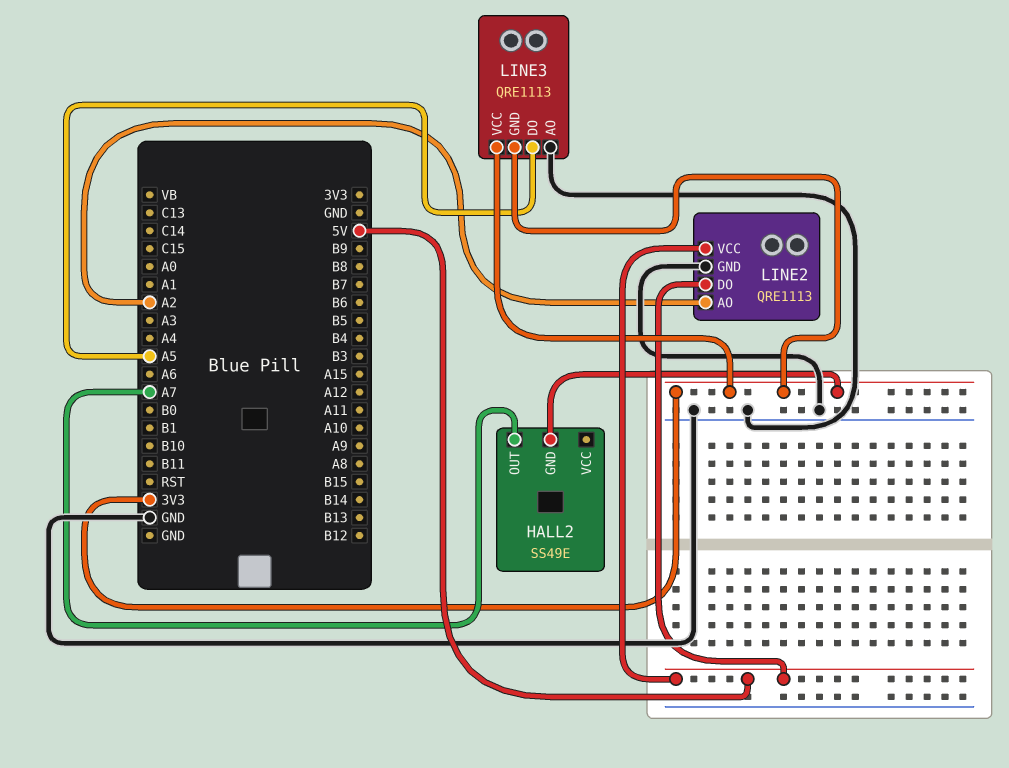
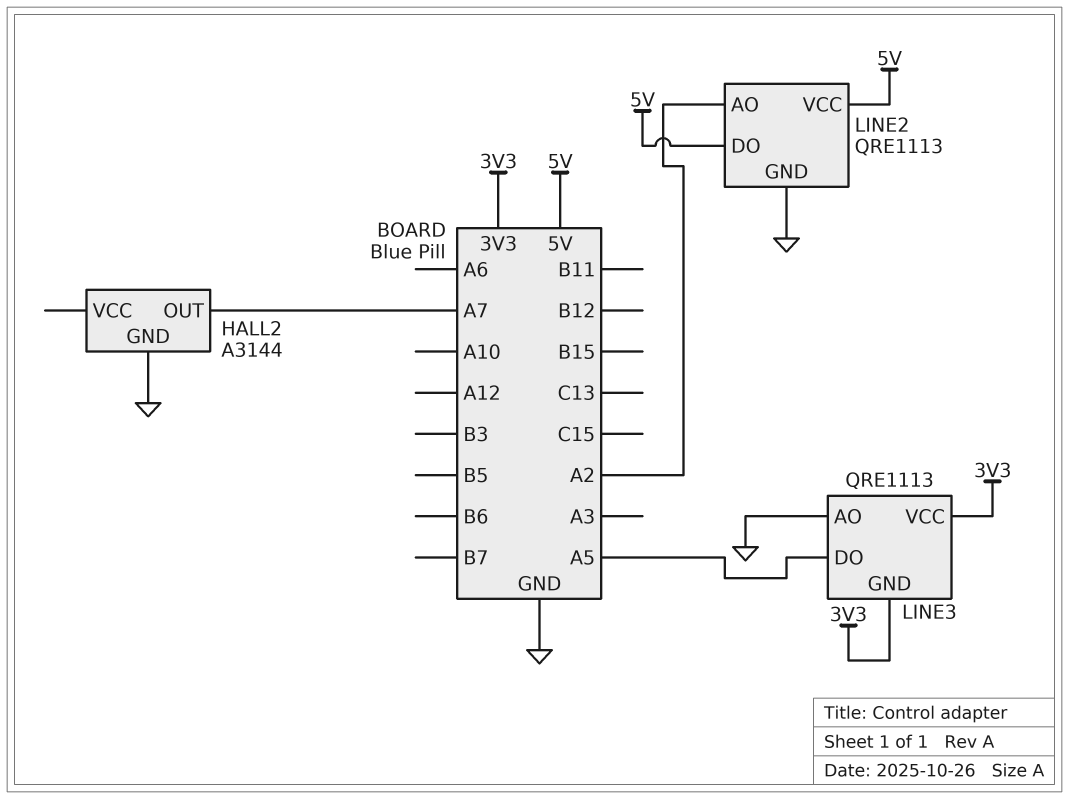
HALL2: SS49E -> A3144
HALL2 pin GND: 3V3 -> GND

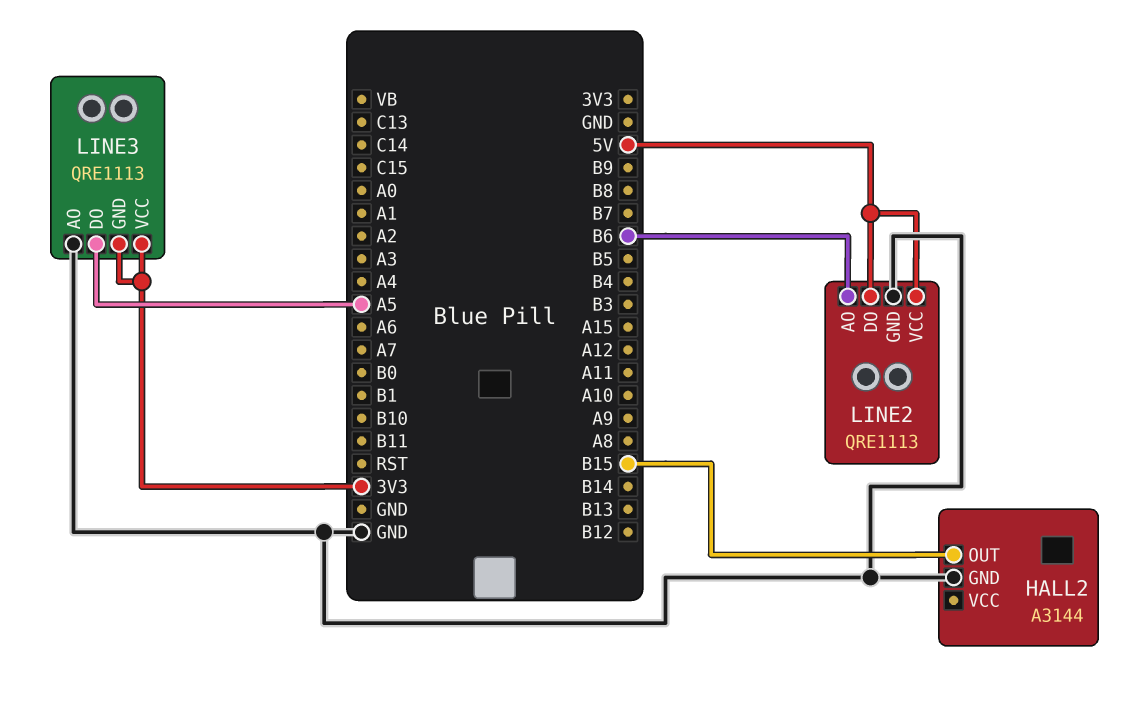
HALL2 pin OUT: A7 -> B15
LINE2 pin AO: A2 -> B6

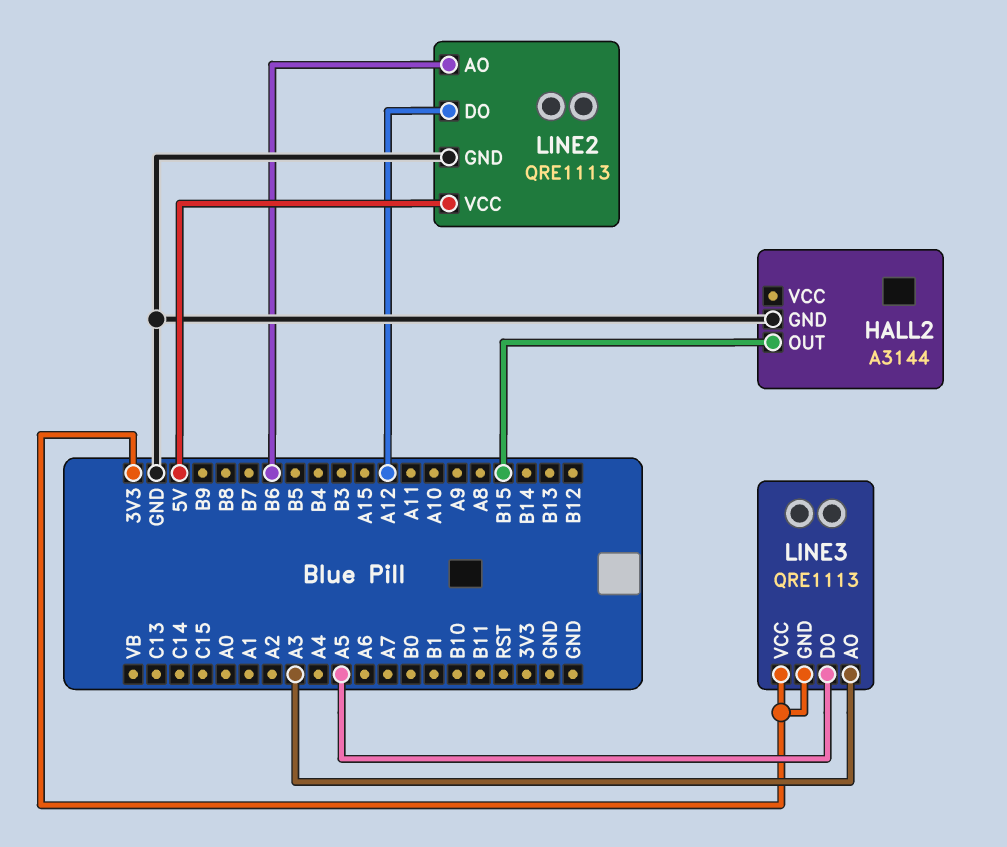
LINE2 pin DO: 5V -> A12
LINE3 pin AO: GND -> A3

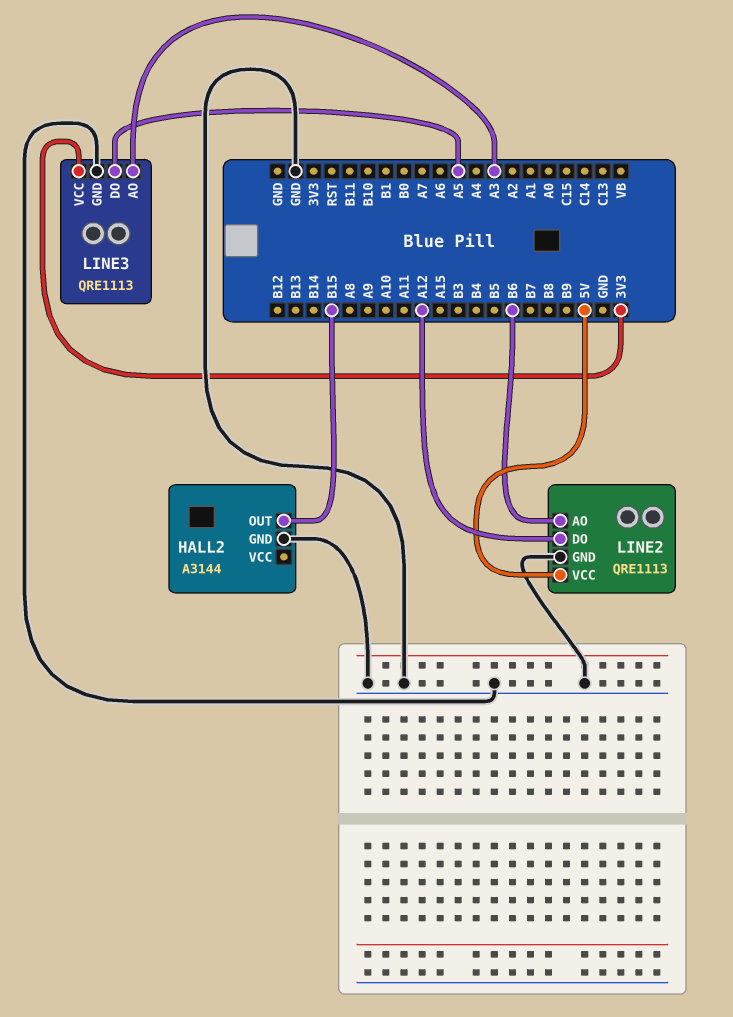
LINE3 pin GND: 3V3 -> GND

